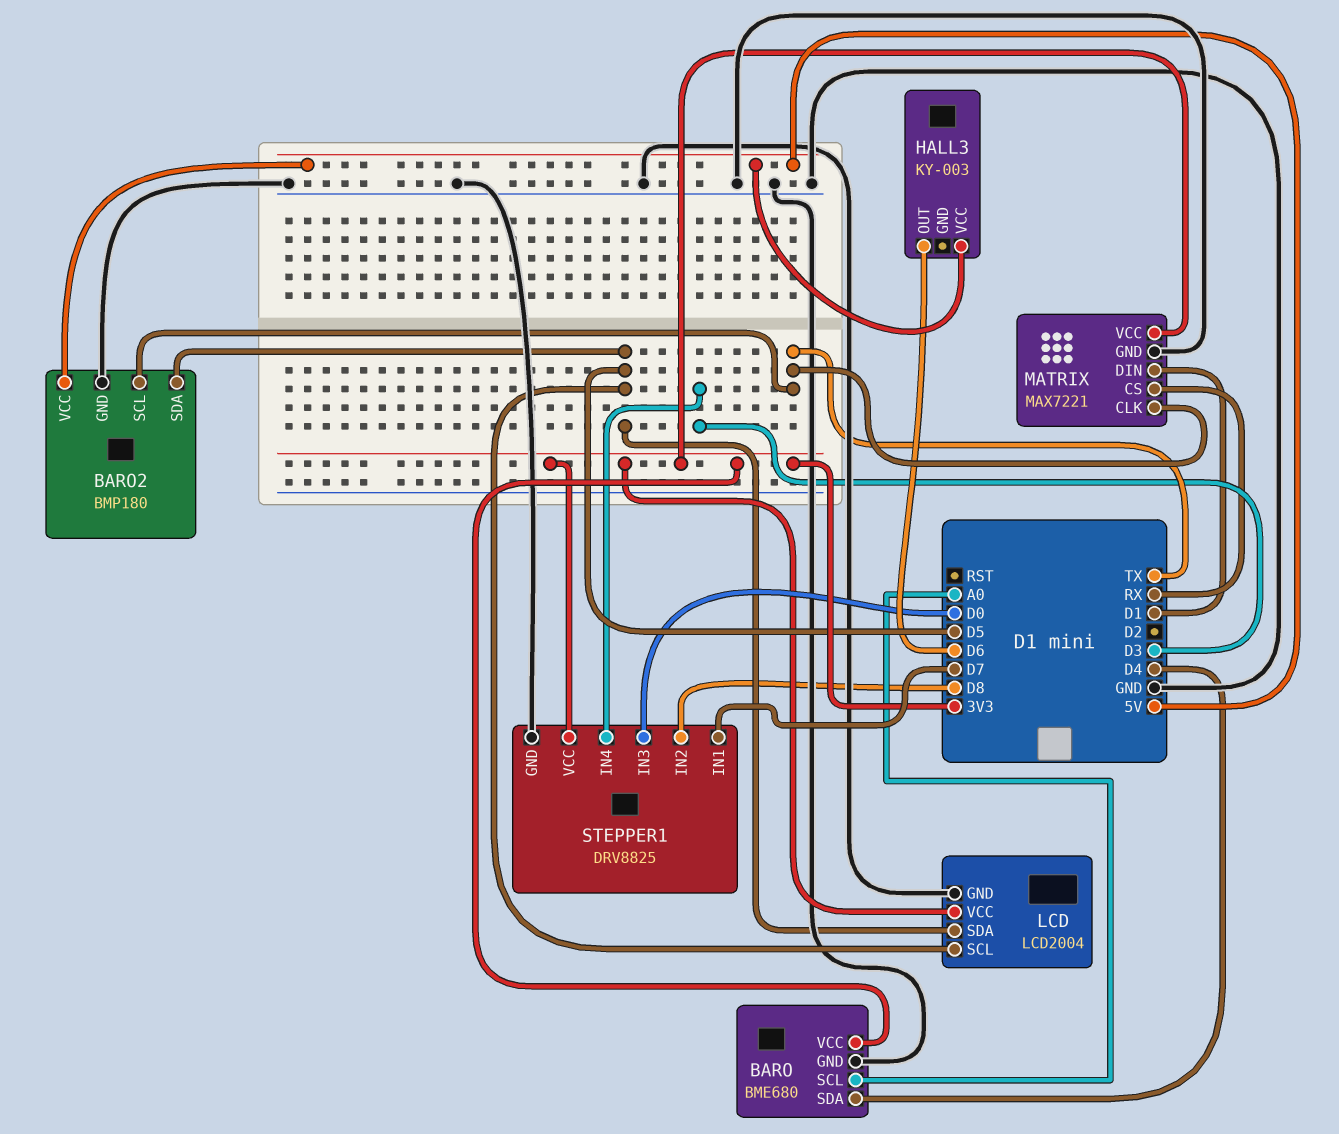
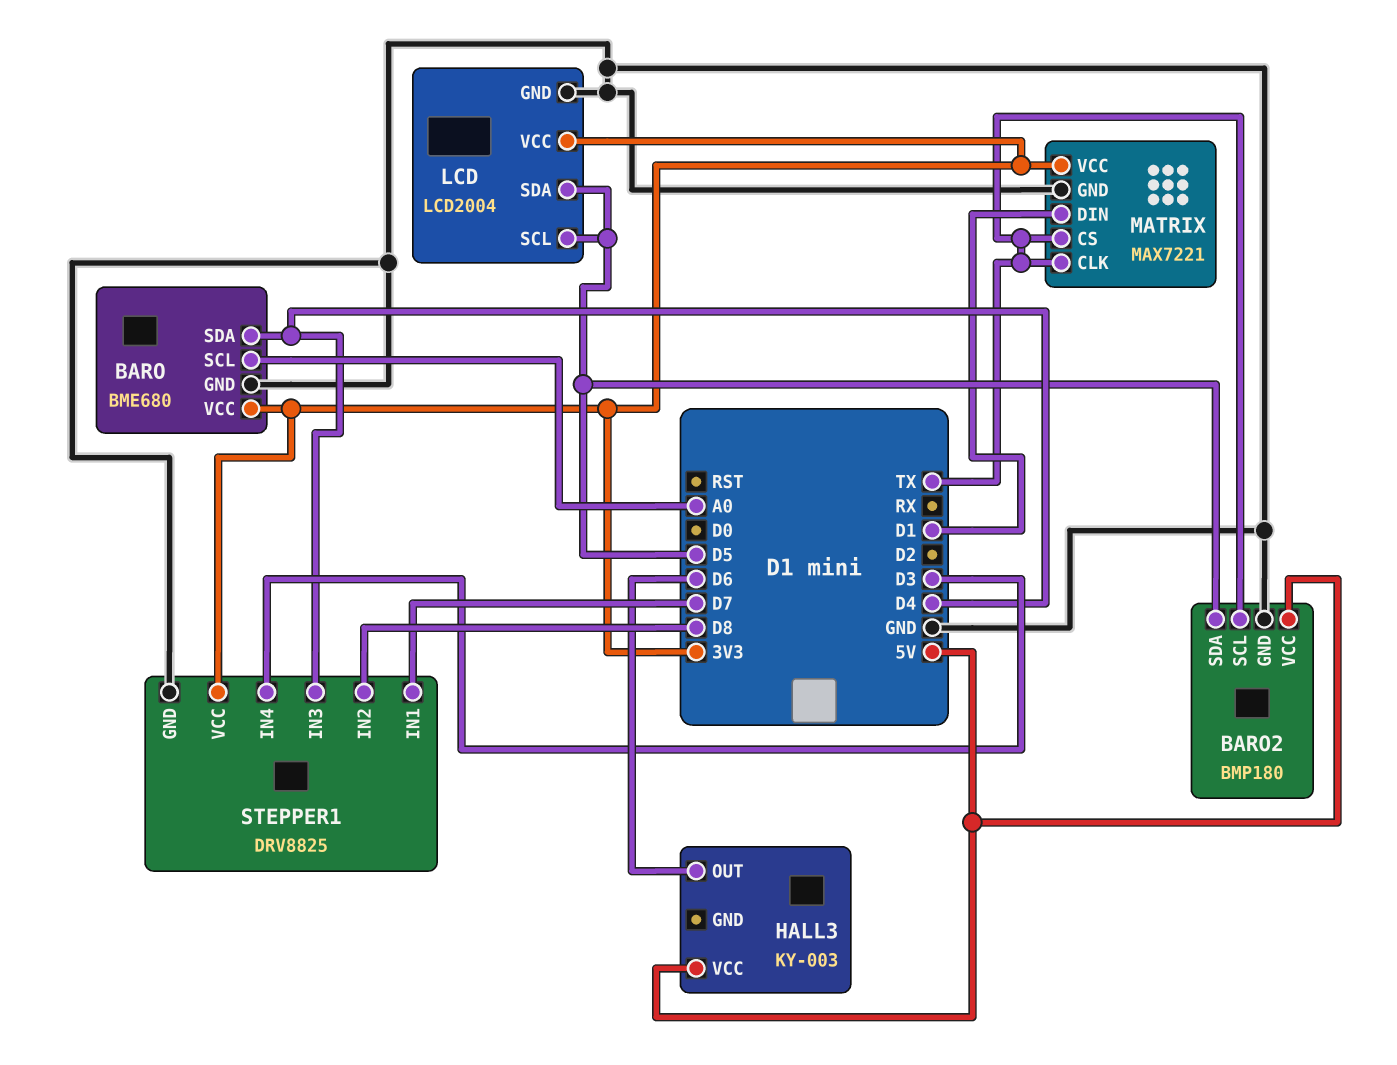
MATRIX pin CS: RX -> TX
STEPPER1 pin IN3: D0 -> D4

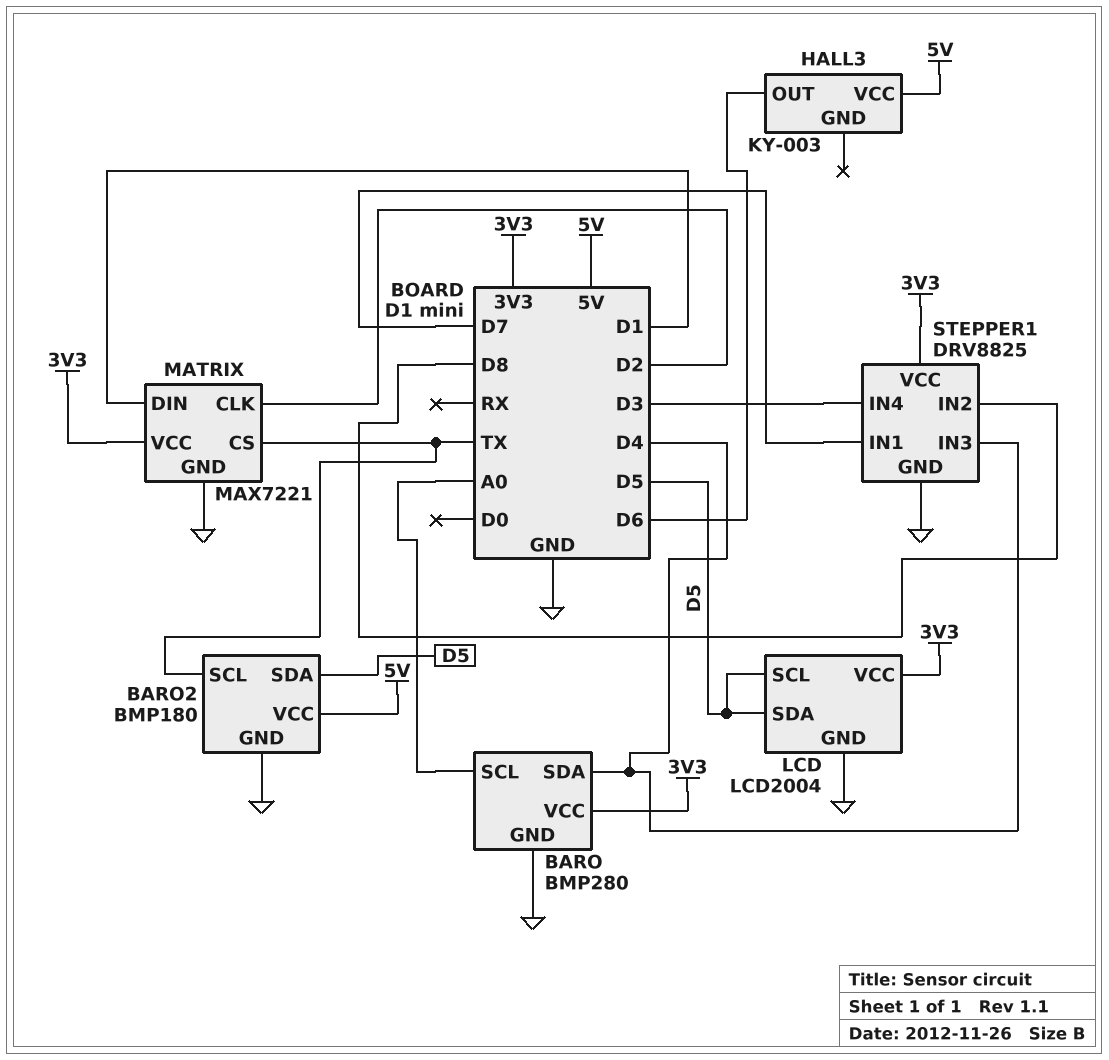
BARO: BME680 -> BMP280
MATRIX pin CLK: TX -> D2

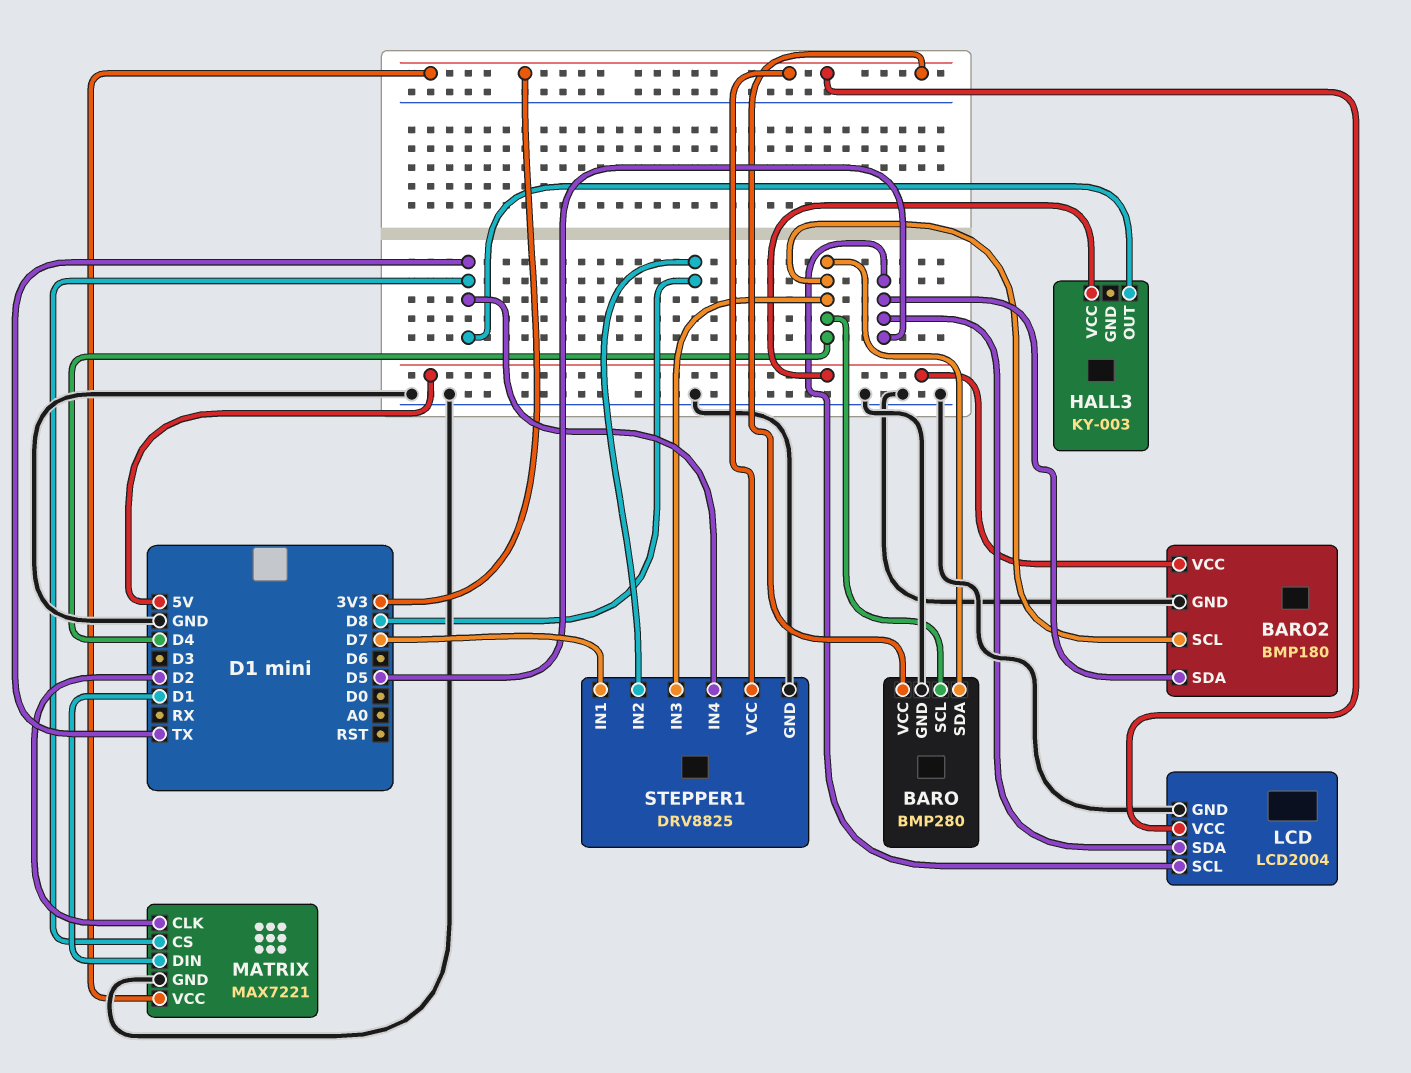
BARO pin SCL: A0 -> D4
BARO2 pin SCL: TX -> D4
HALL3 pin OUT: D6 -> TX
STEPPER1 pin IN4: D3 -> TX

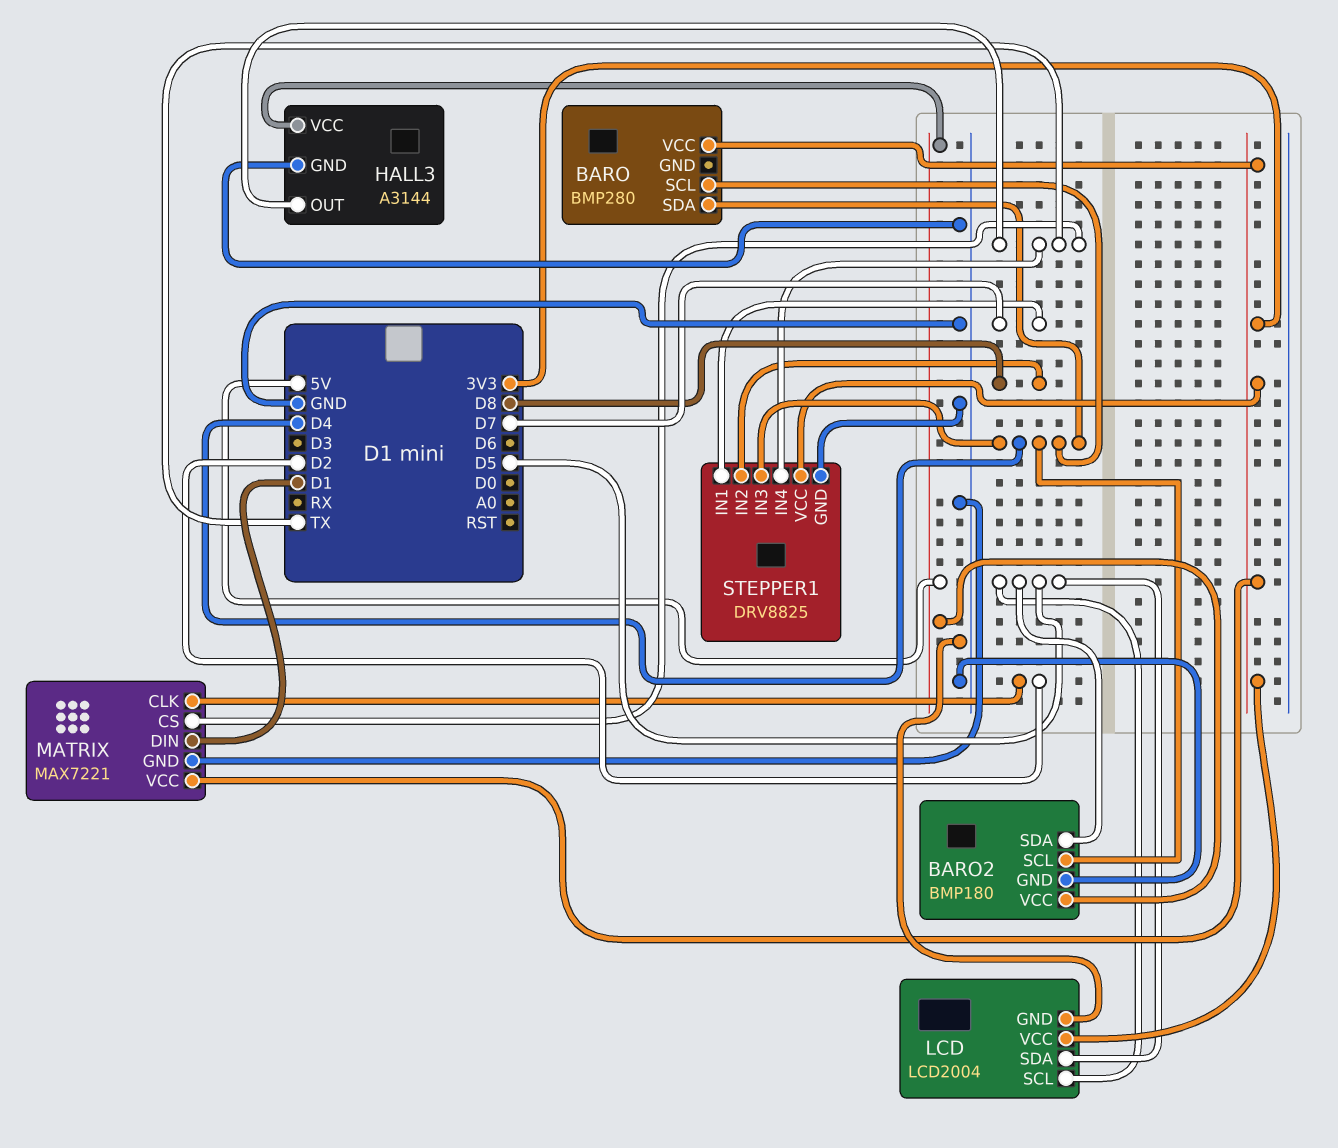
BARO pin GND: GND -> none
HALL3: KY-003 -> A3144
HALL3 pin GND: none -> GND

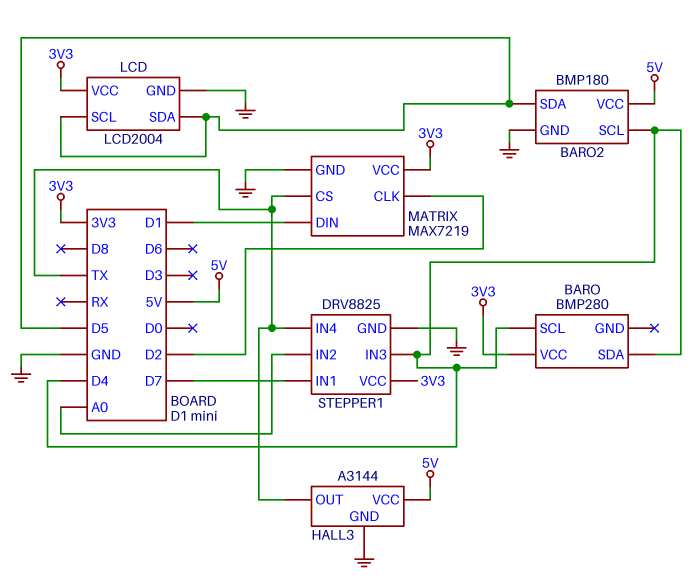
MATRIX: MAX7221 -> MAX7219
STEPPER1 pin IN2: D8 -> A0

